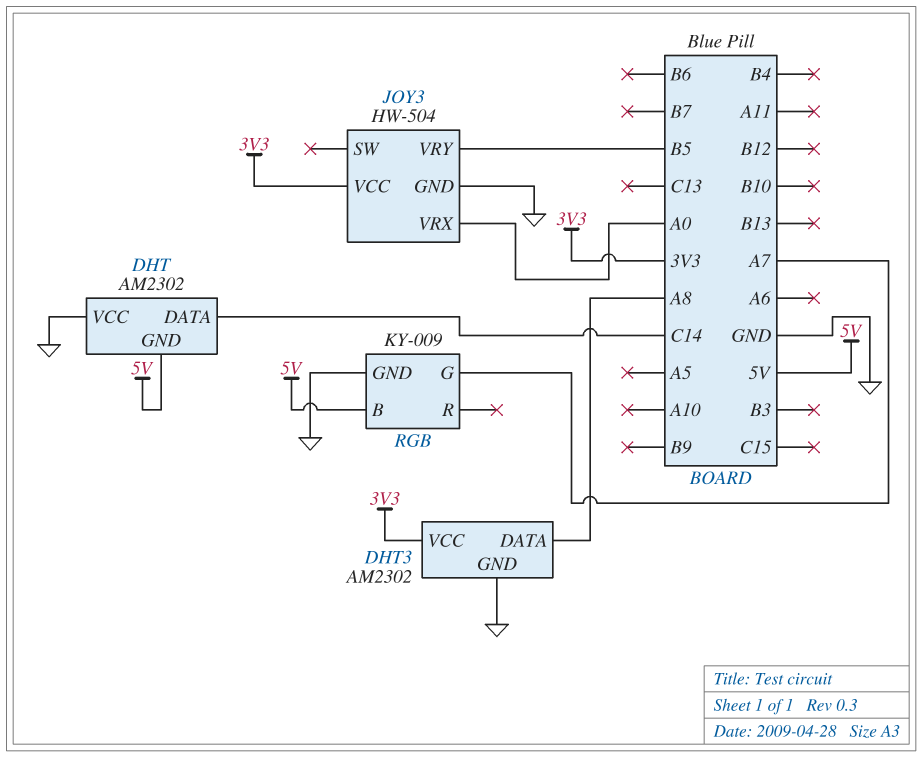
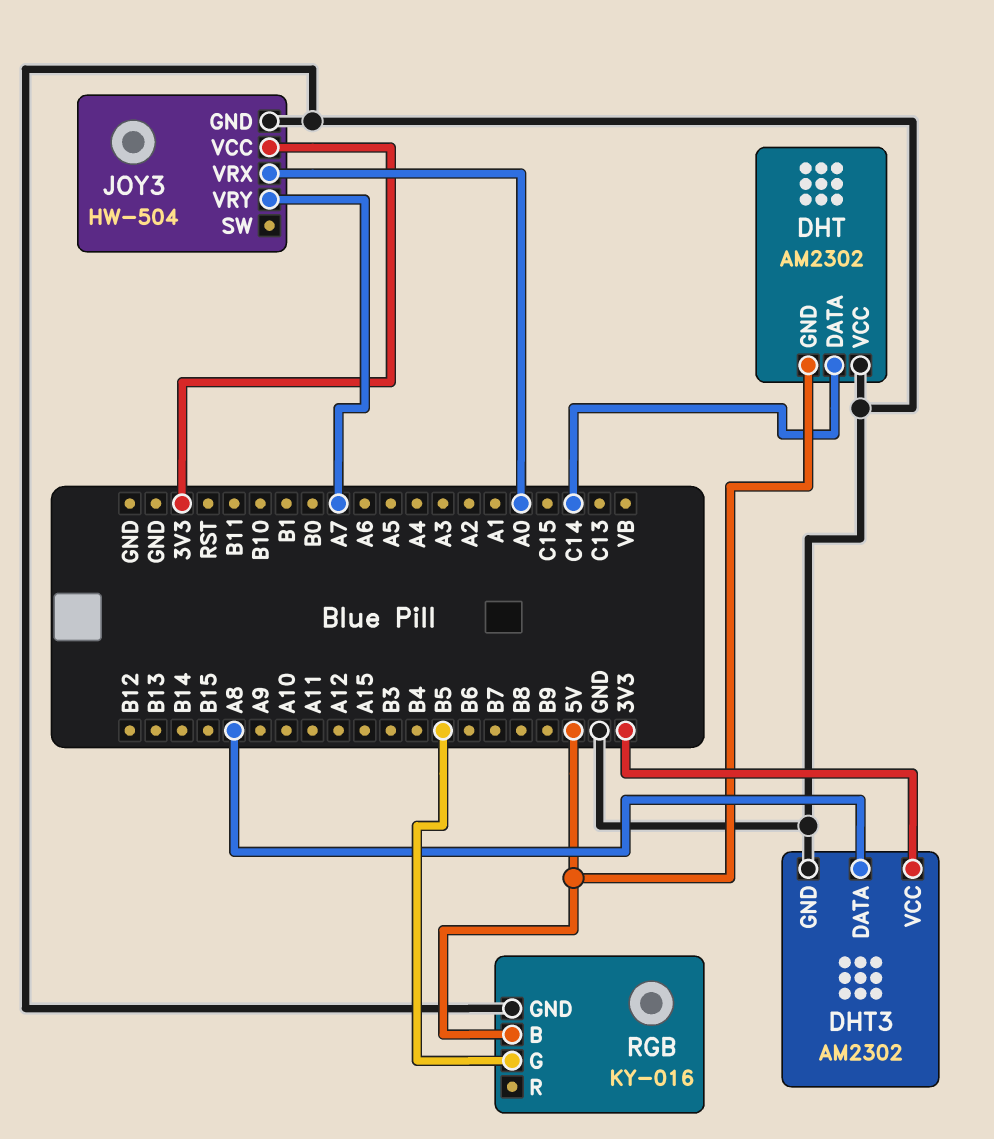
JOY3 pin VRY: B5 -> A7
RGB: KY-009 -> KY-016
RGB pin G: A7 -> B5

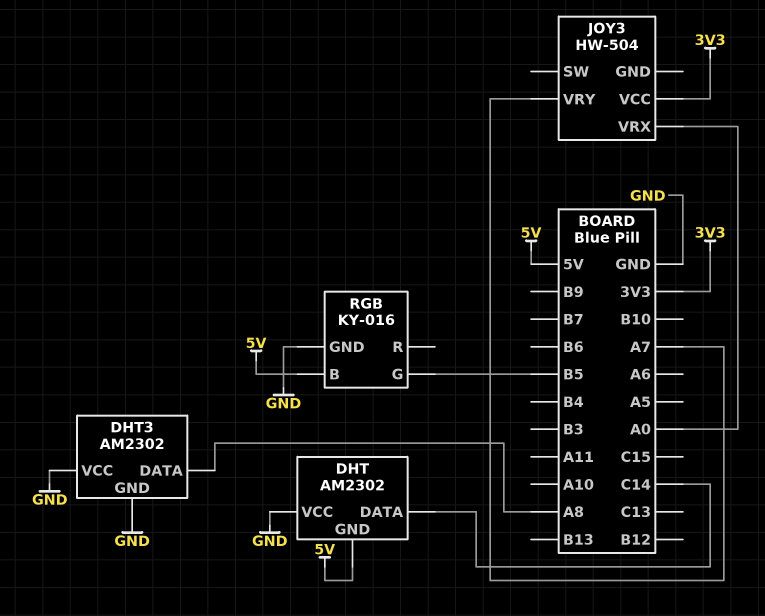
DHT3 pin VCC: 3V3 -> GND
JOY3 pin GND: GND -> none

